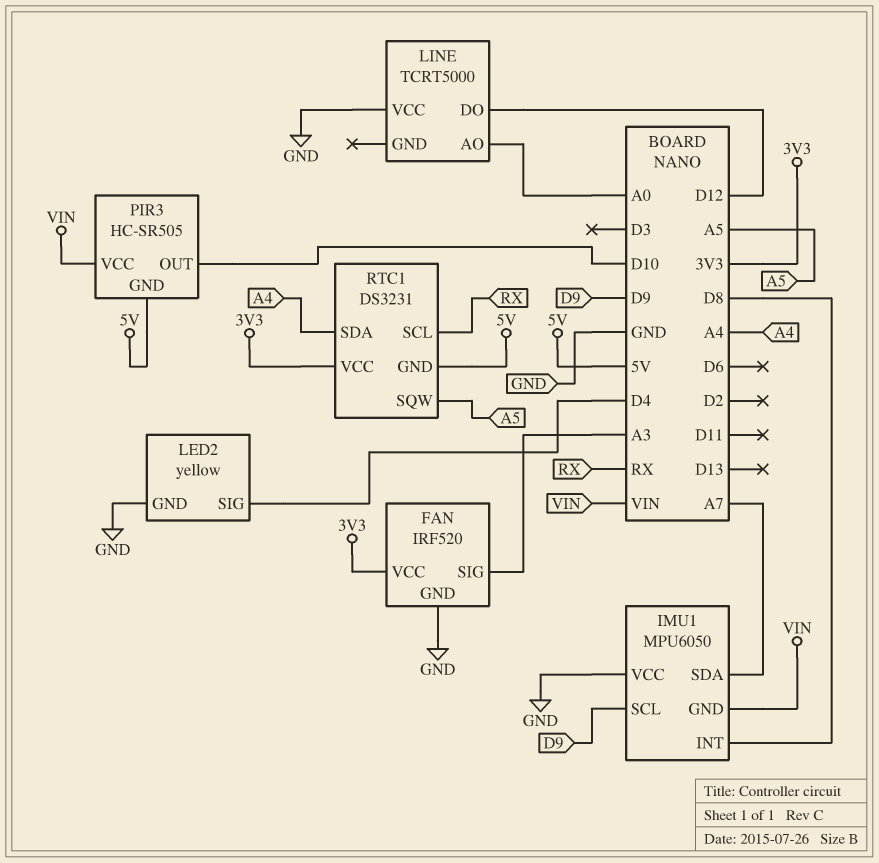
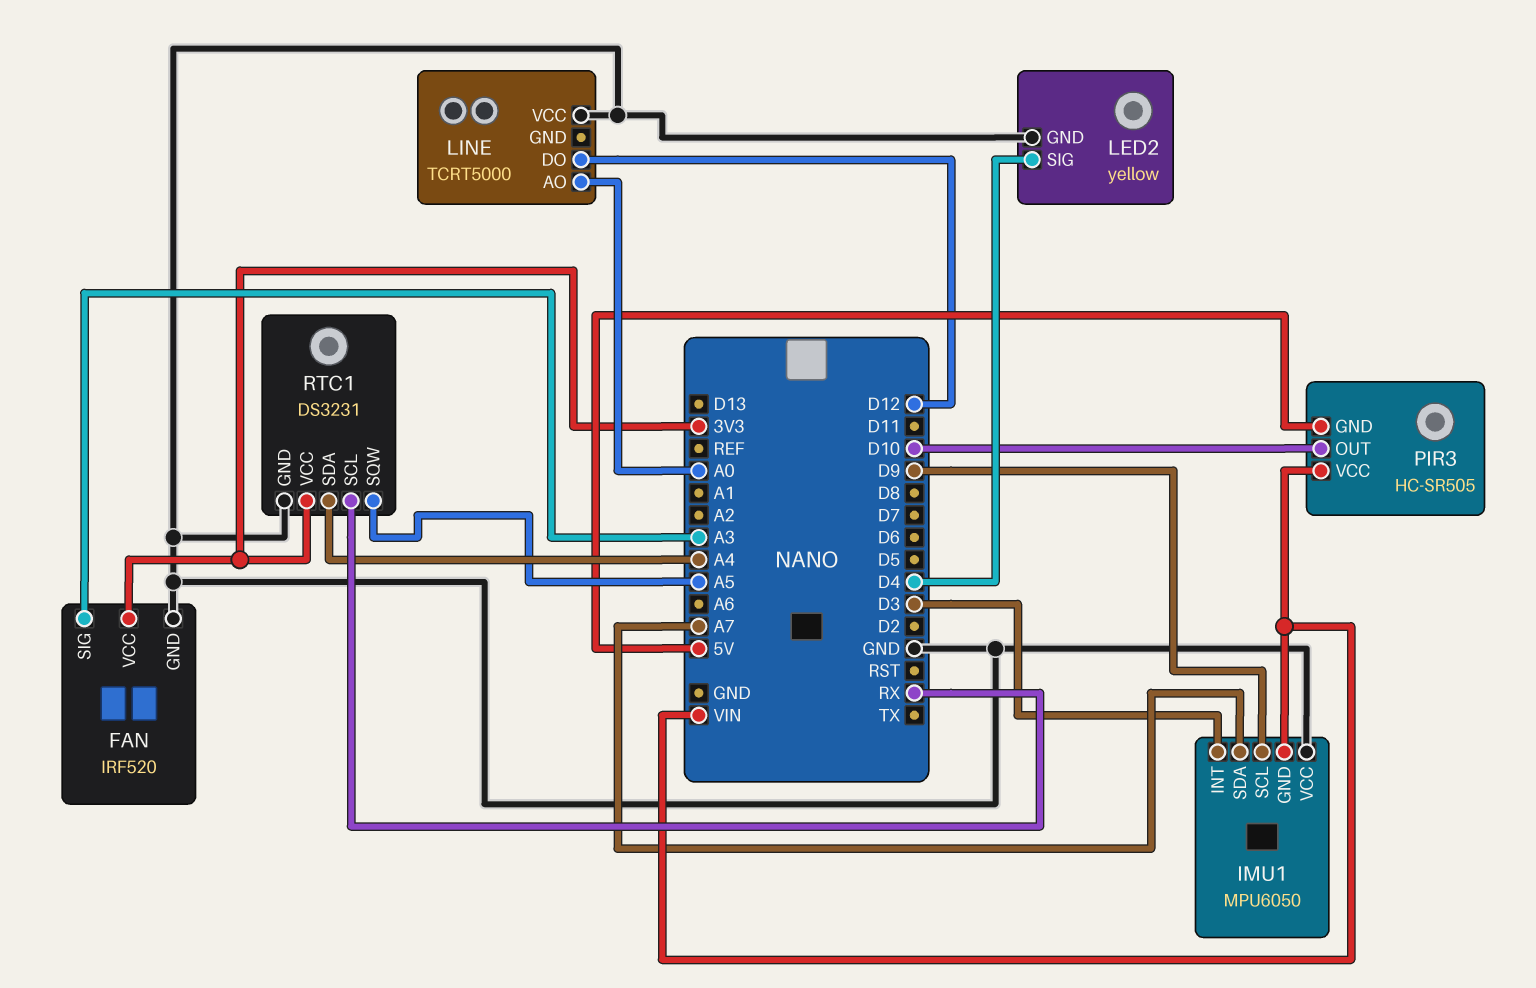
IMU1 pin INT: D8 -> D3
RTC1 pin GND: 5V -> GND

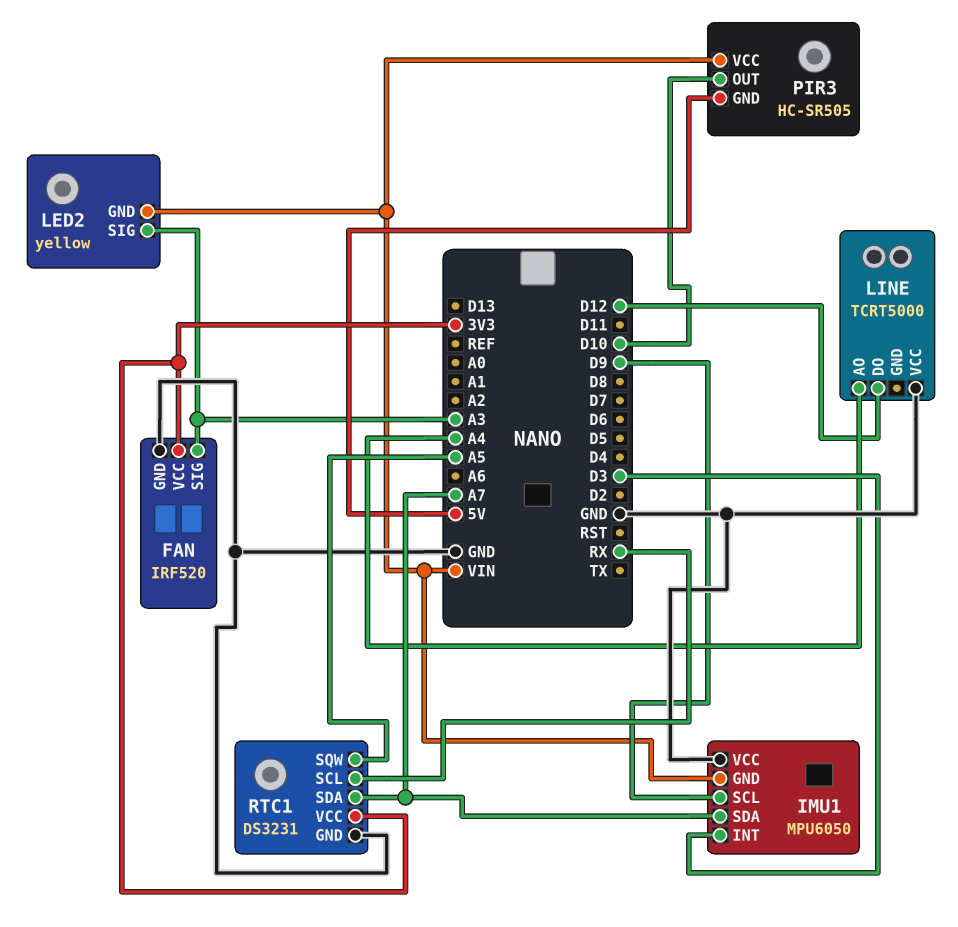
LED2 pin GND: GND -> VIN
LED2 pin SIG: D4 -> A3
LINE pin AO: A0 -> A4
RTC1 pin SDA: A4 -> A7

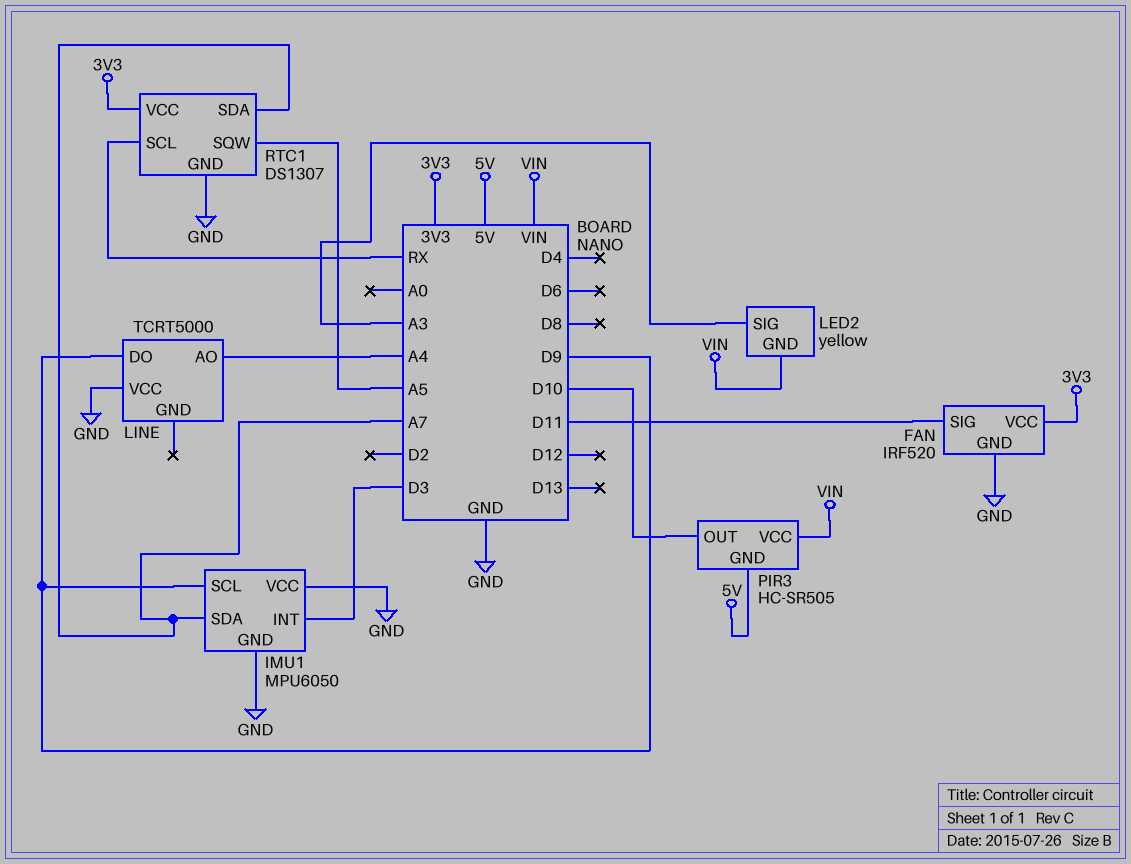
FAN pin SIG: A3 -> D11
IMU1 pin GND: VIN -> GND
LINE pin DO: D12 -> D9
RTC1: DS3231 -> DS1307

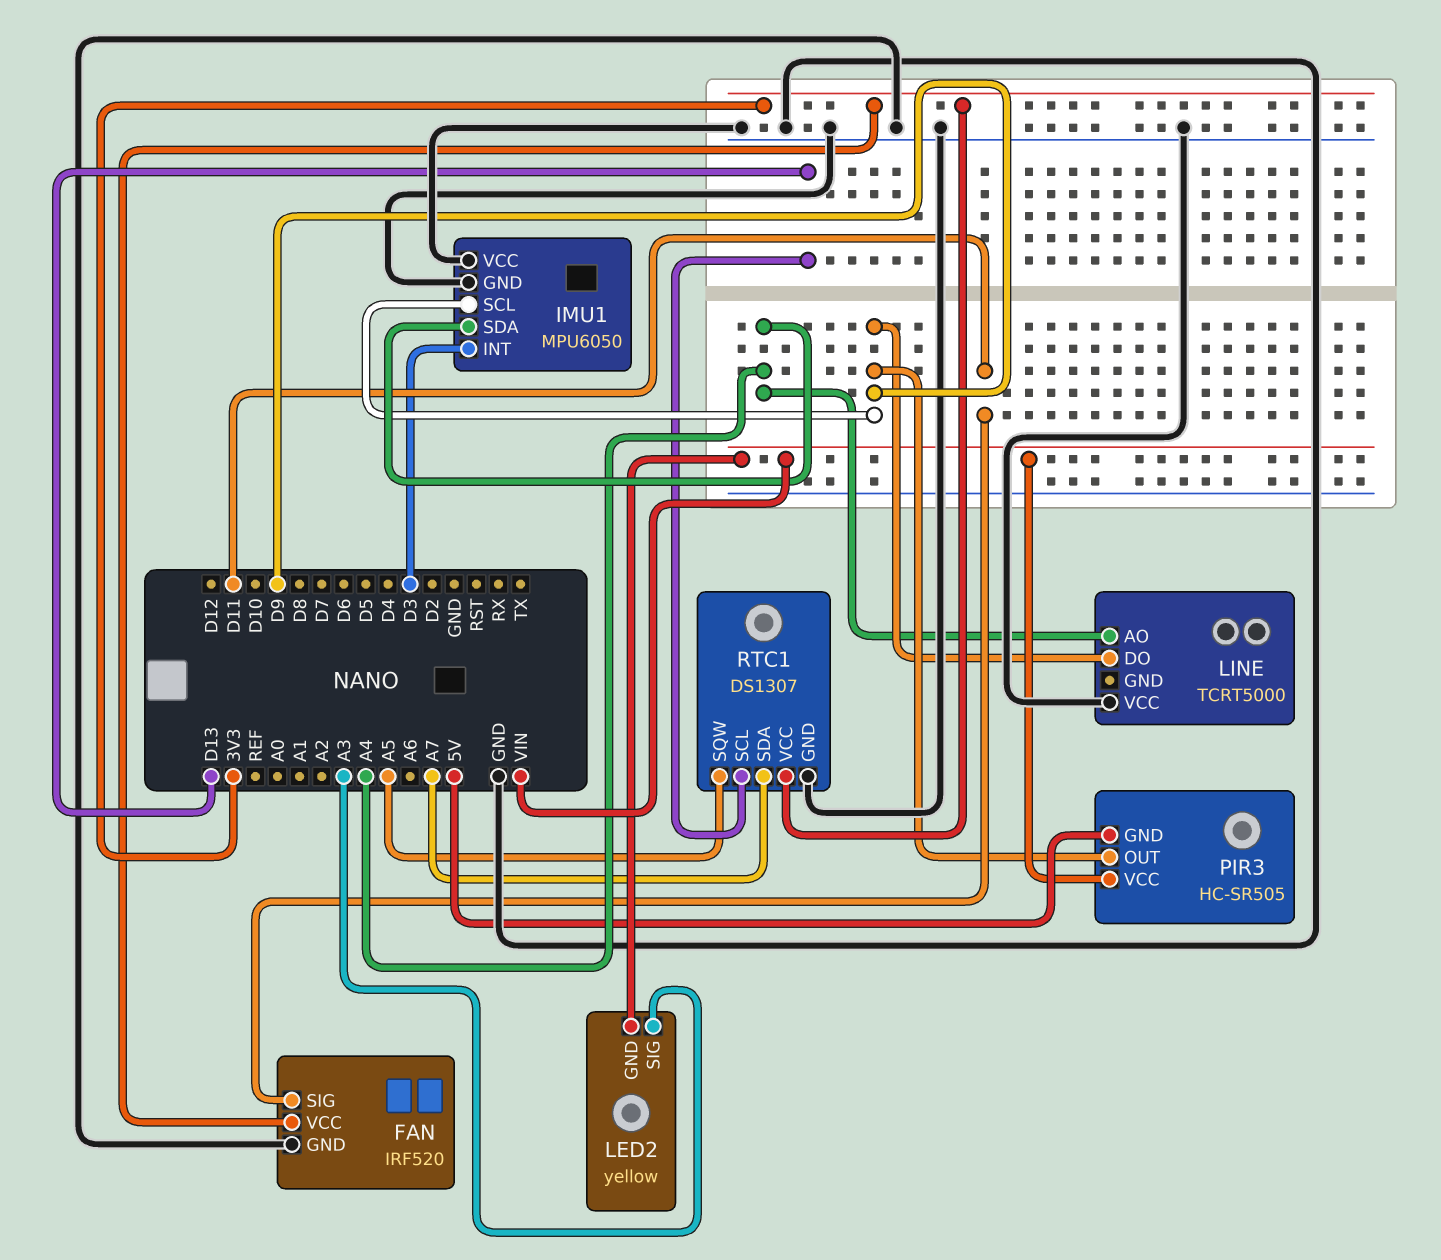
IMU1 pin SDA: A7 -> A4
PIR3 pin OUT: D10 -> D9
RTC1 pin SCL: RX -> D13

